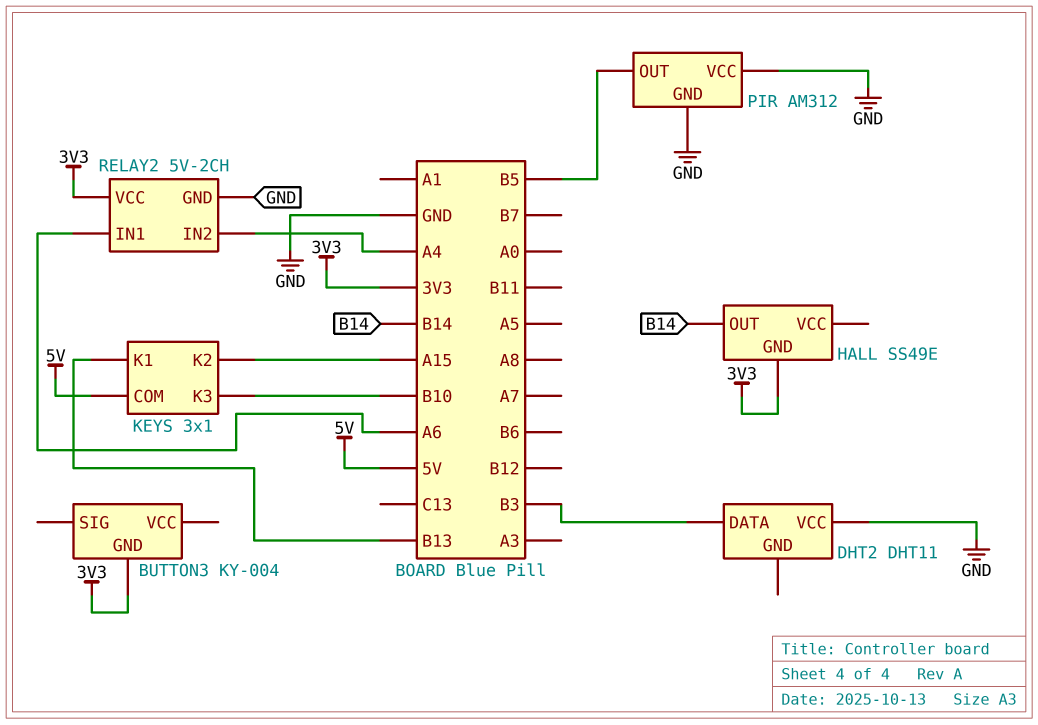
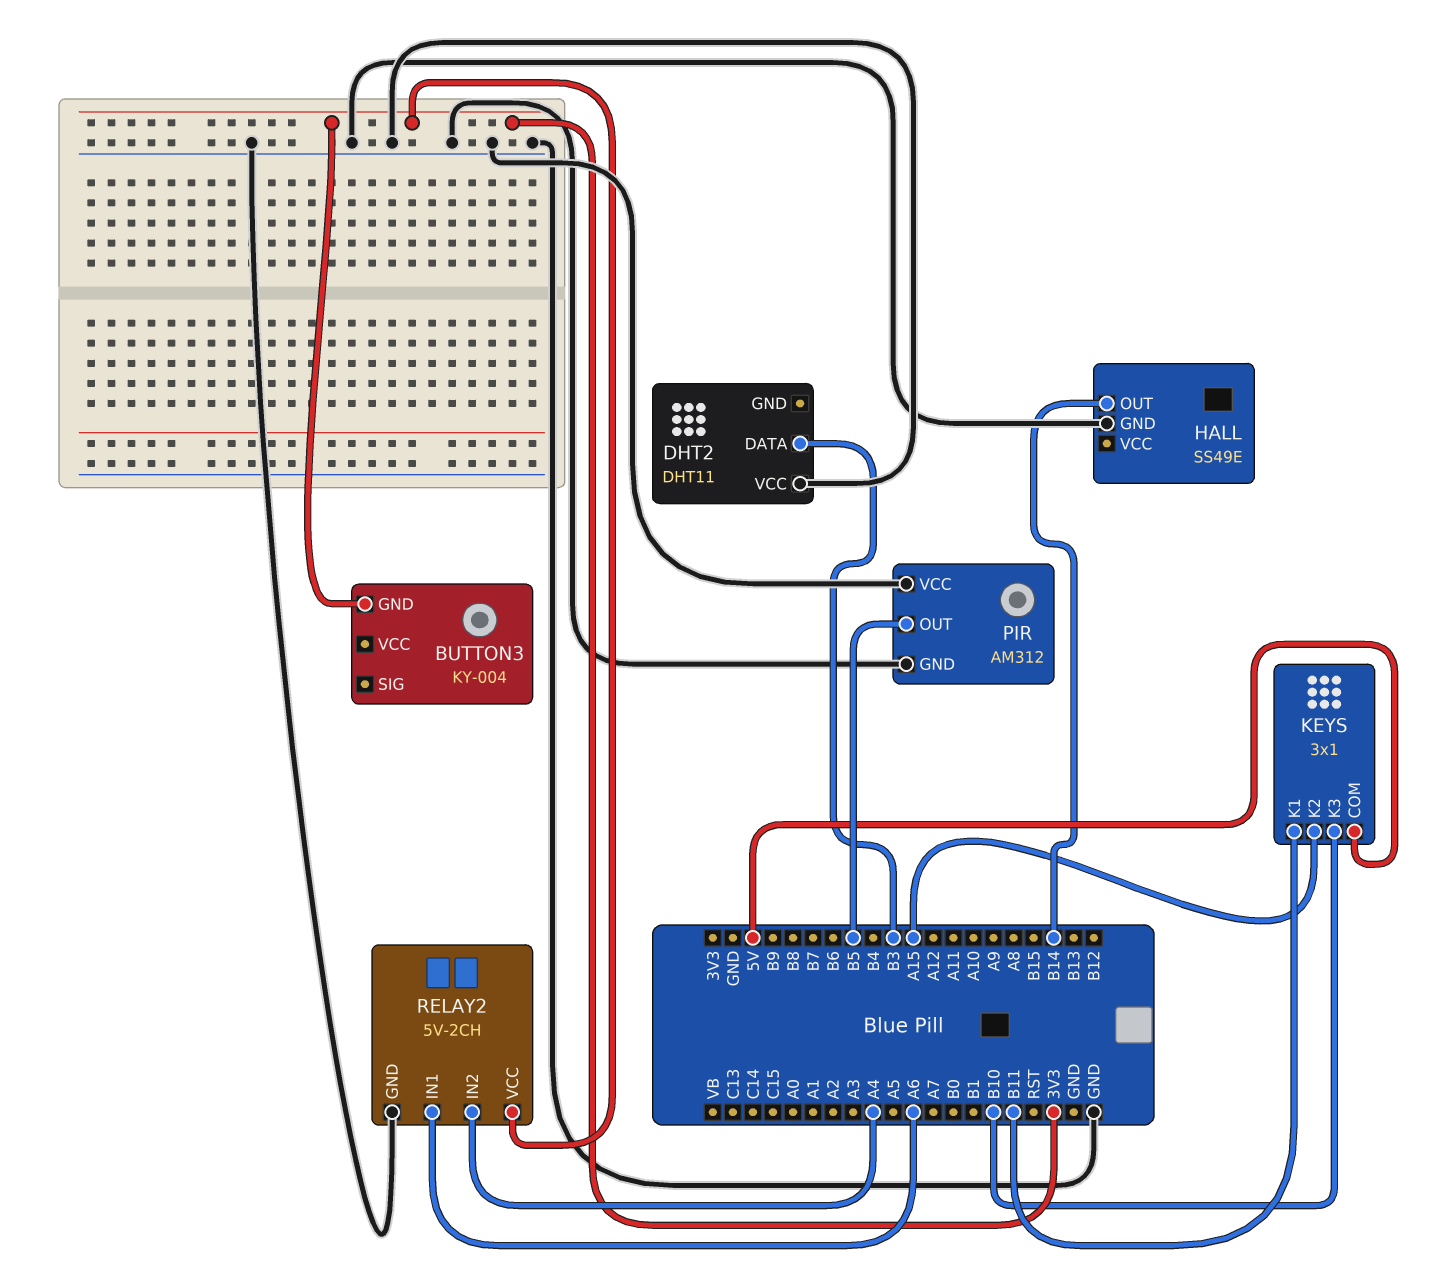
HALL pin GND: 3V3 -> GND
KEYS pin K1: B13 -> B11

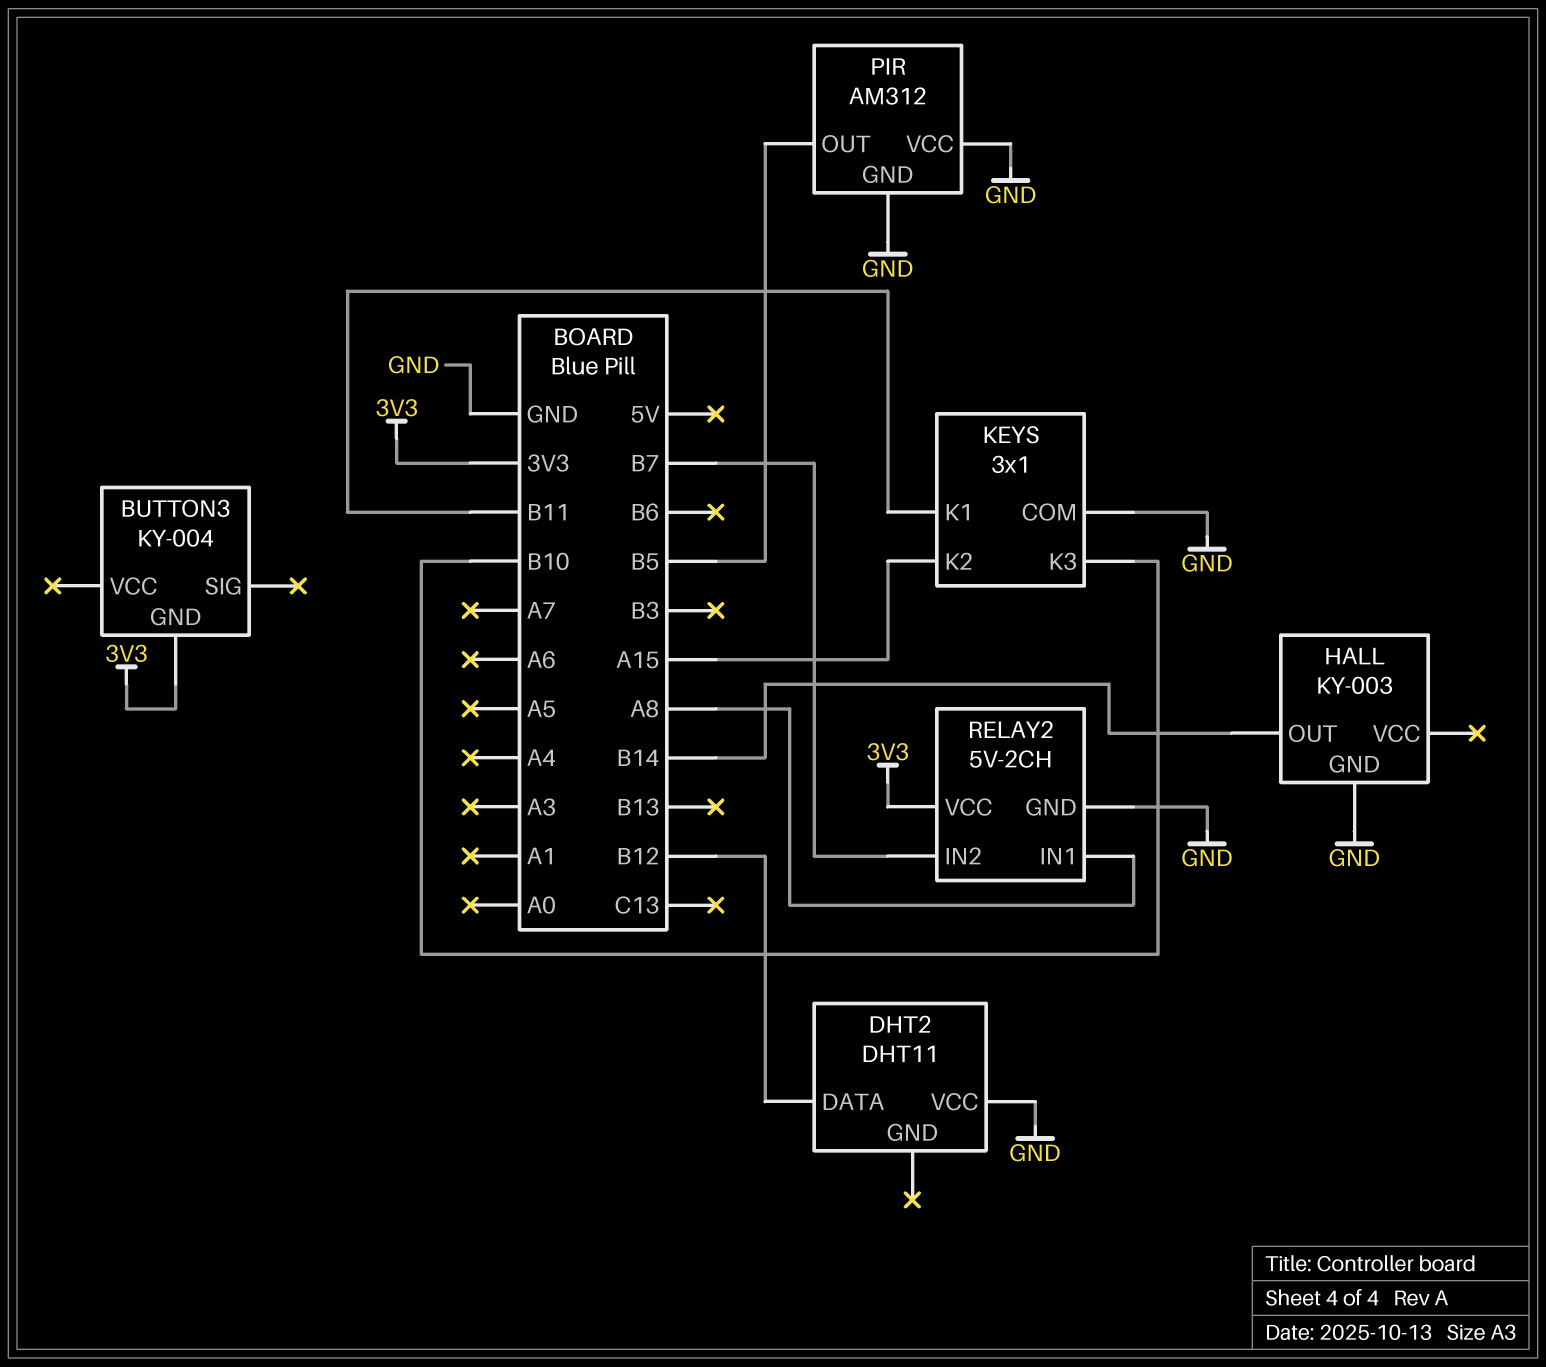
DHT2 pin DATA: B3 -> B12
HALL: SS49E -> KY-003
KEYS pin COM: 5V -> GND
RELAY2 pin IN1: A6 -> A8
RELAY2 pin IN2: A4 -> B7

